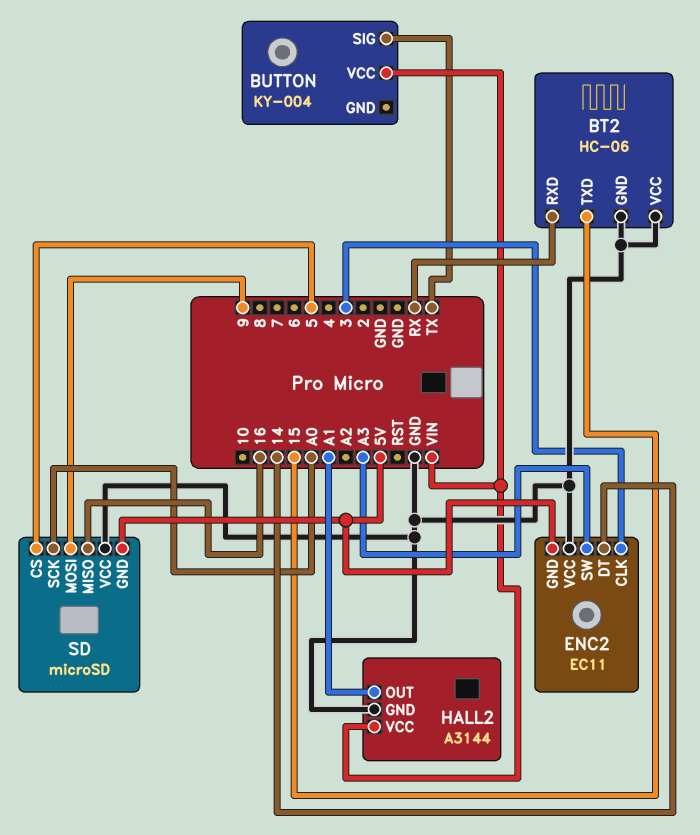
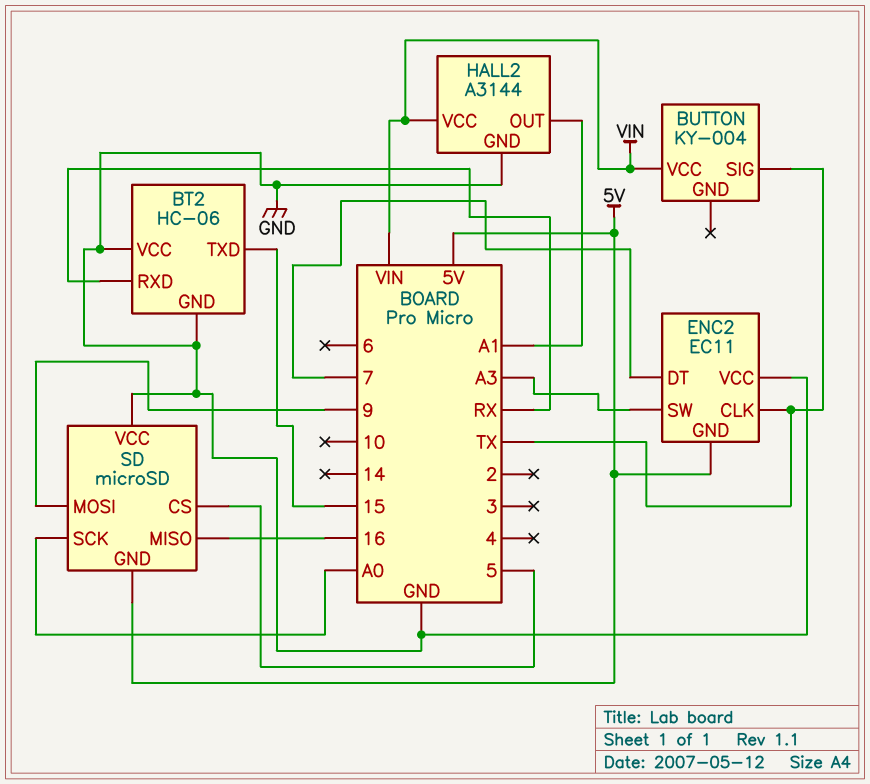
ENC2 pin CLK: 3 -> TX
ENC2 pin DT: 14 -> 7

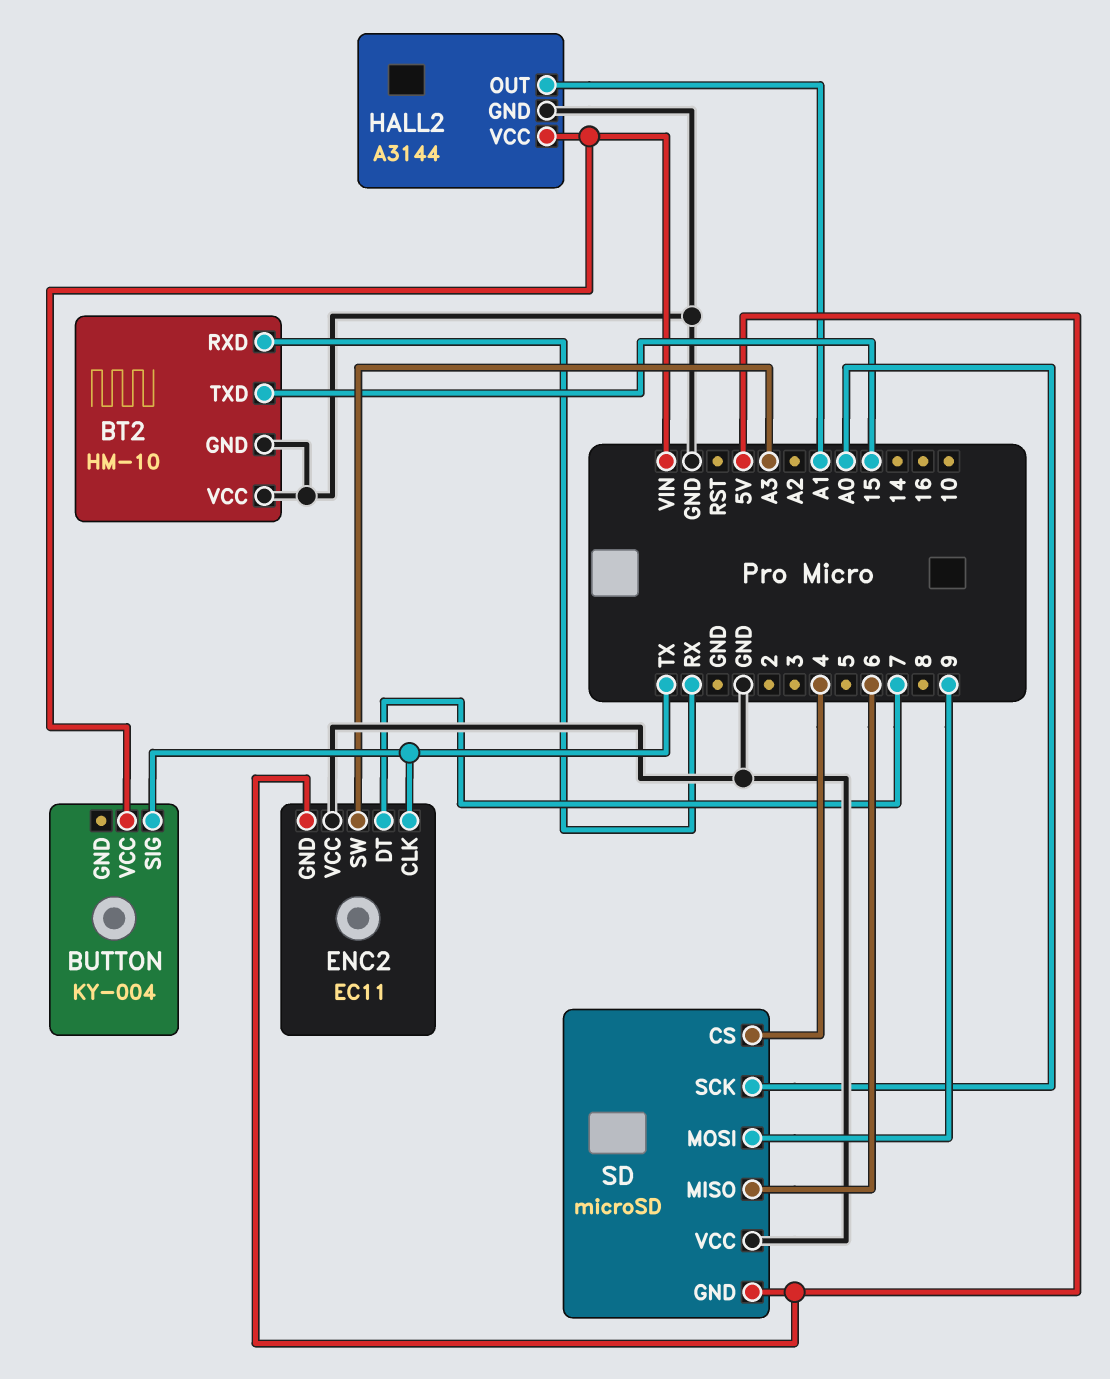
BT2: HC-06 -> HM-10
SD pin CS: 5 -> 4
SD pin MISO: 16 -> 6

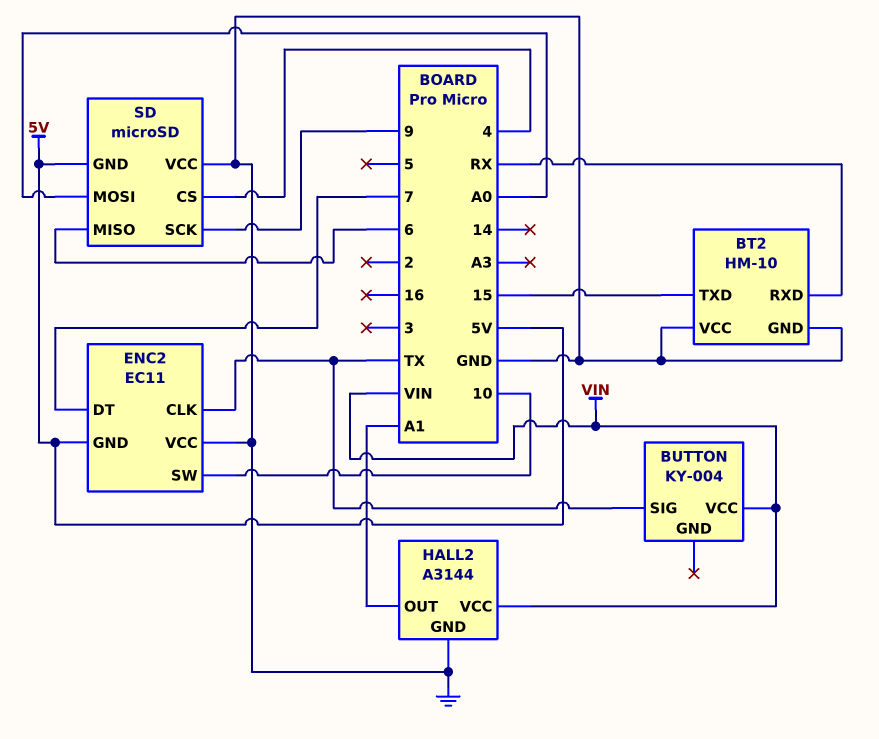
ENC2 pin SW: A3 -> 10
SD pin MOSI: 9 -> A0
SD pin SCK: A0 -> 9

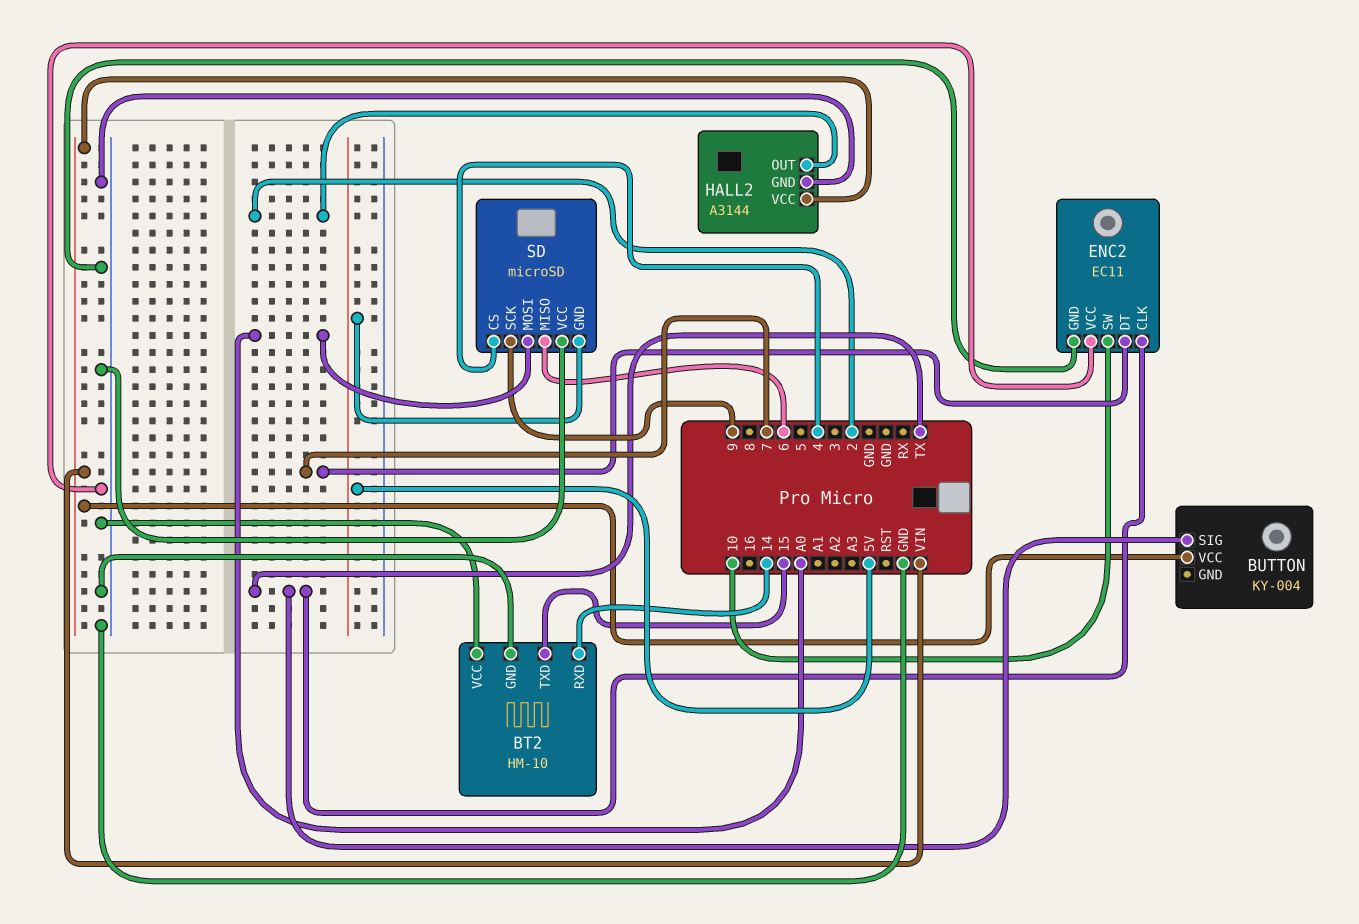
BT2 pin RXD: RX -> 14
ENC2 pin GND: 5V -> GND
HALL2 pin OUT: A1 -> 2

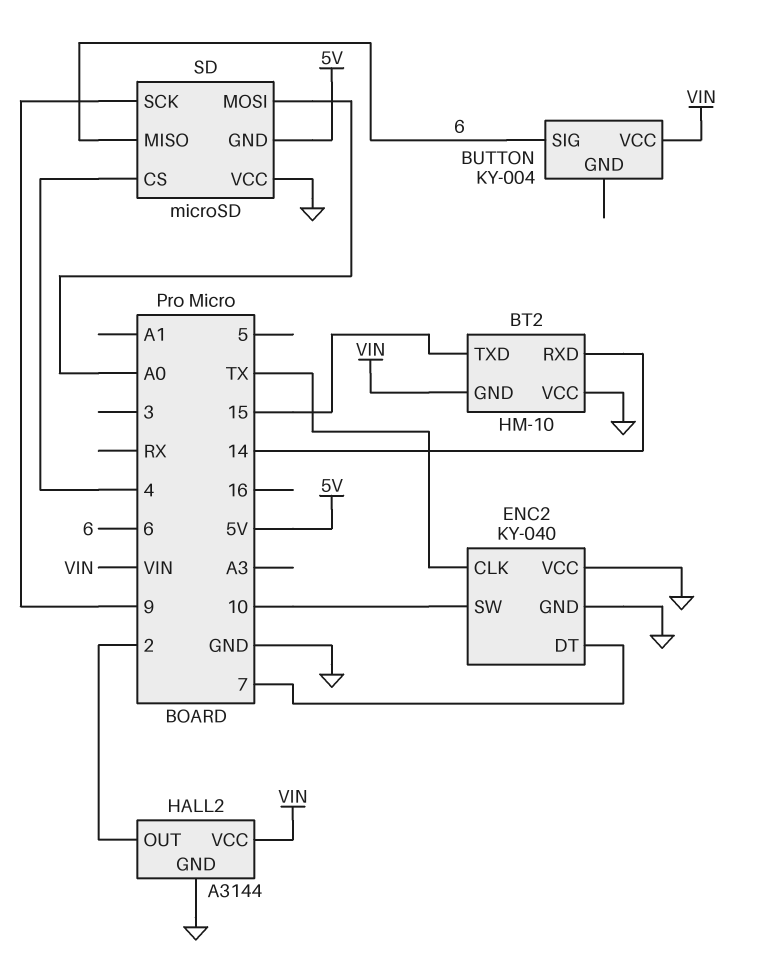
BT2 pin GND: GND -> VIN
BUTTON pin SIG: TX -> 6
ENC2: EC11 -> KY-040

